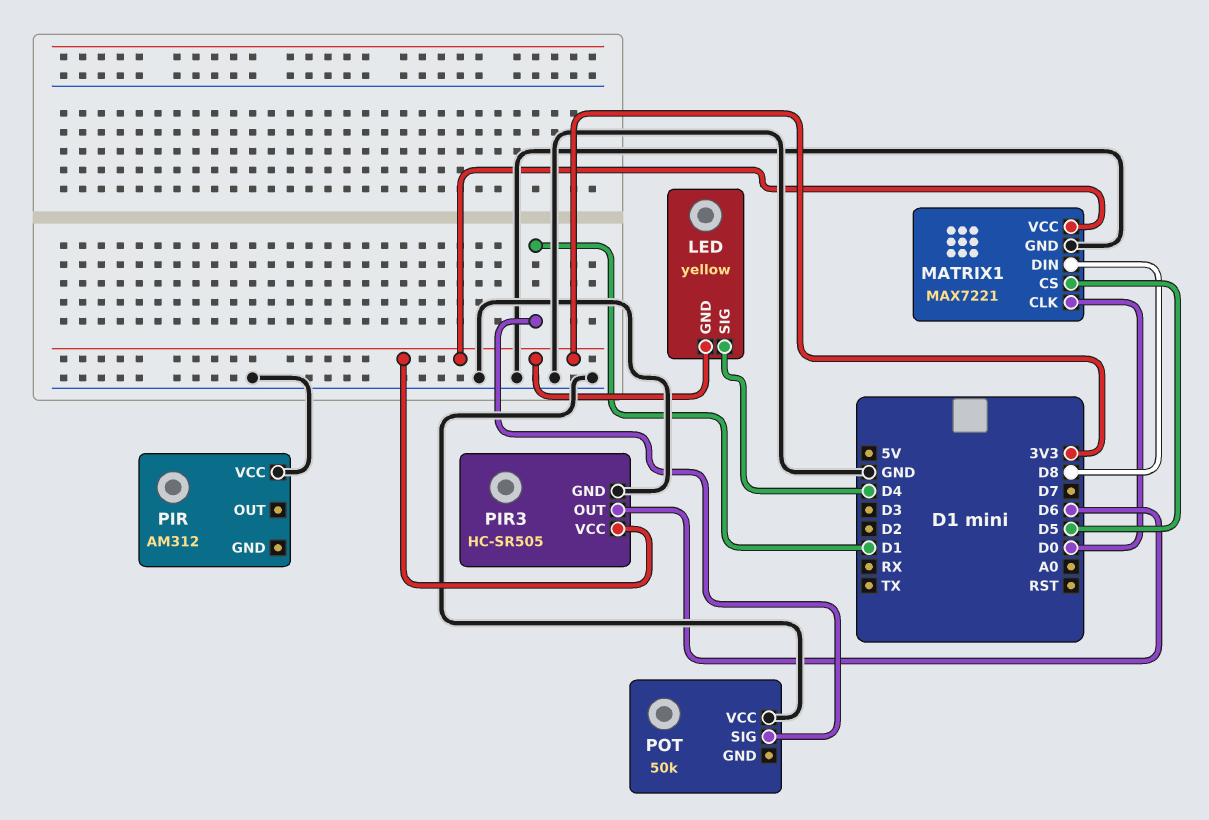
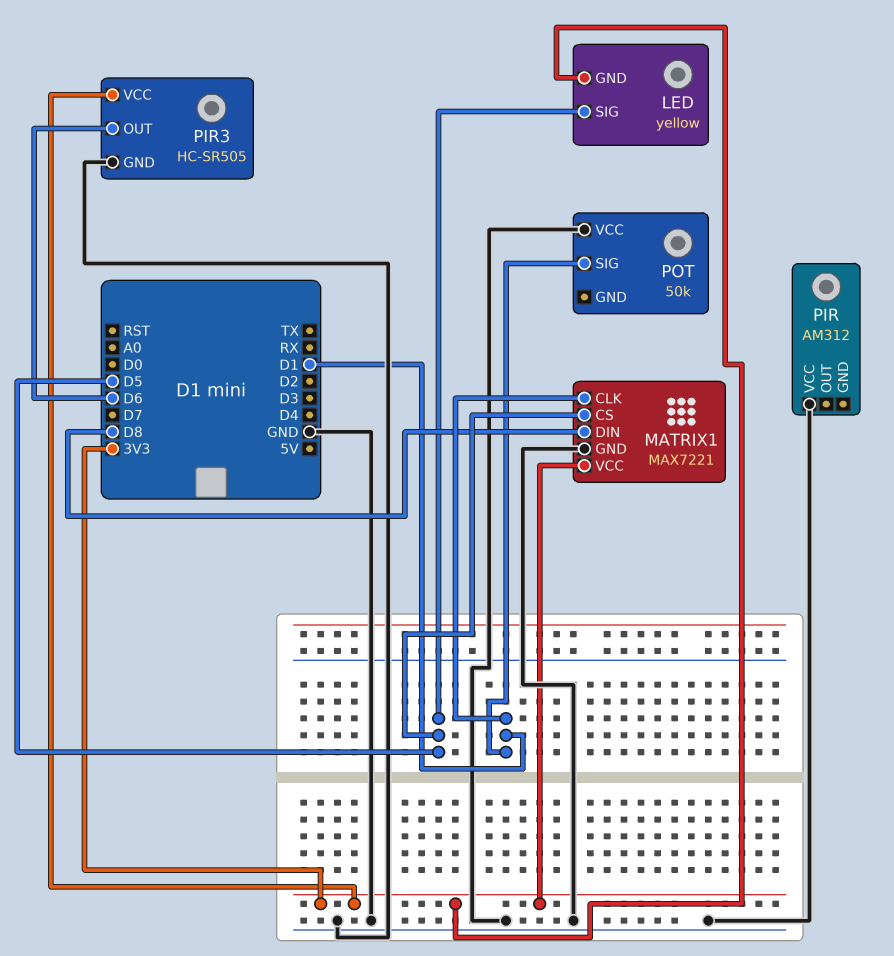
LED pin SIG: D4 -> D5
MATRIX1 pin CLK: D0 -> D1

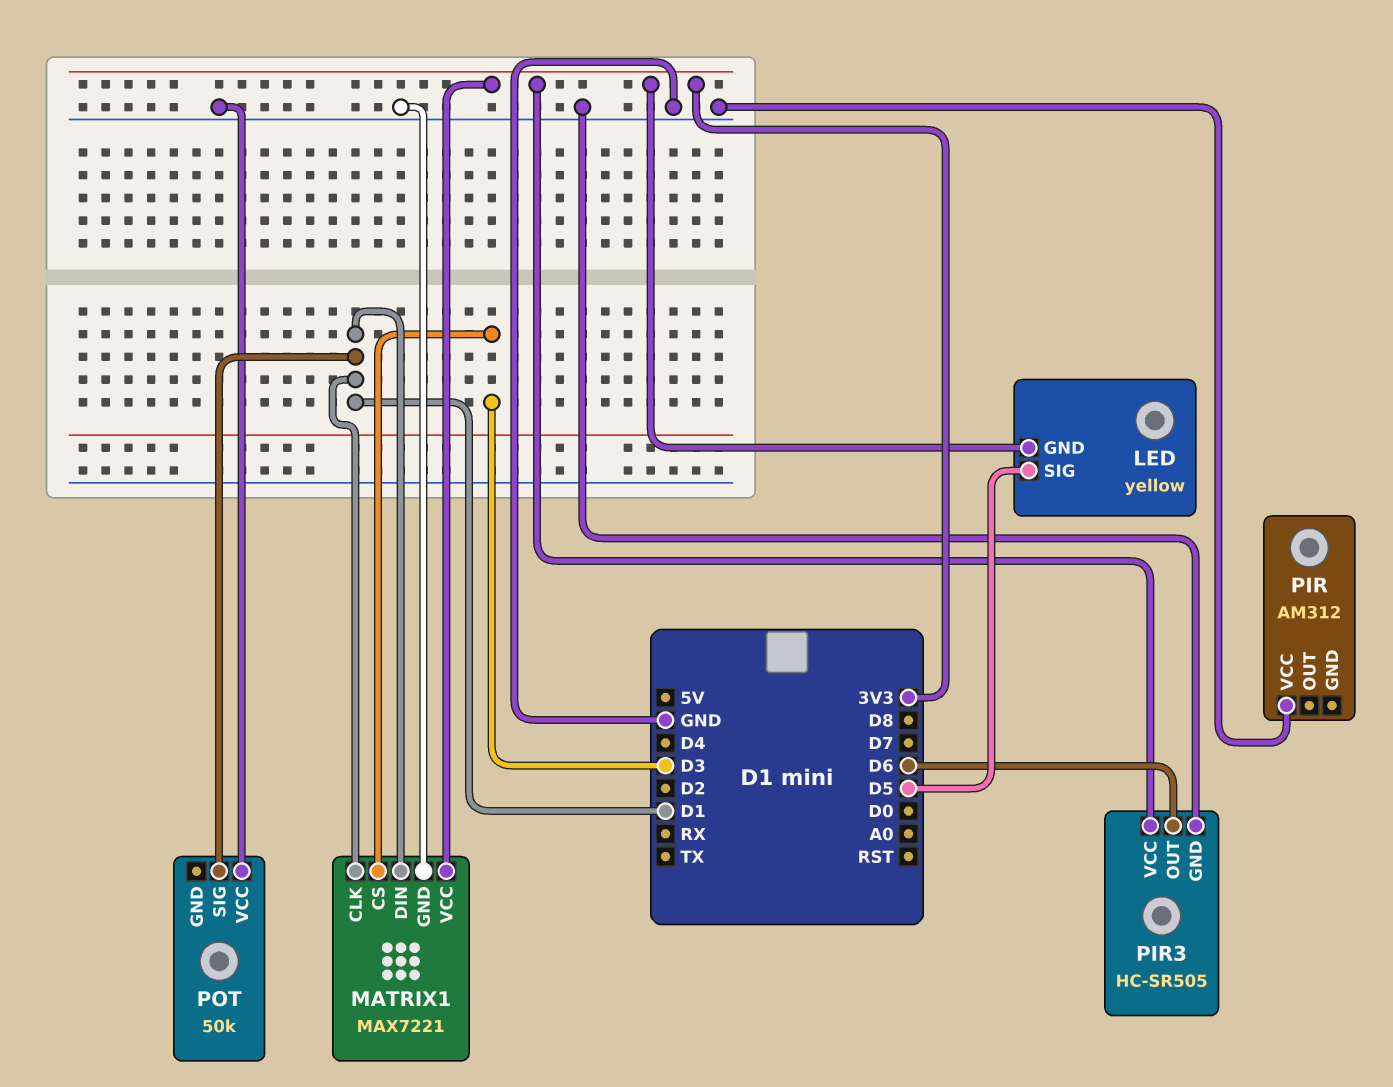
MATRIX1 pin CS: D5 -> D3
MATRIX1 pin DIN: D8 -> D1

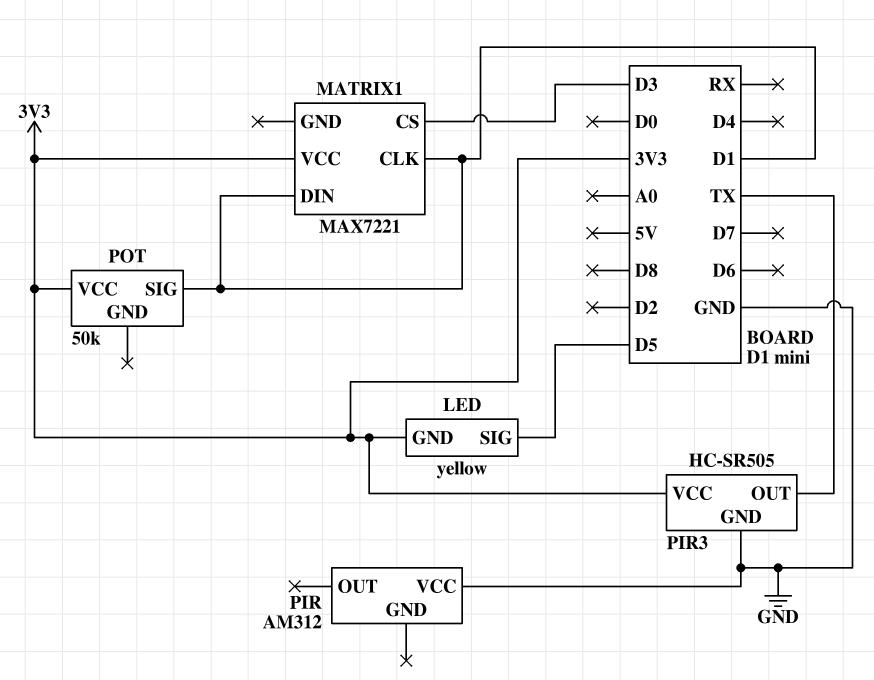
MATRIX1 pin GND: GND -> none
PIR3 pin OUT: D6 -> TX
POT pin VCC: GND -> 3V3

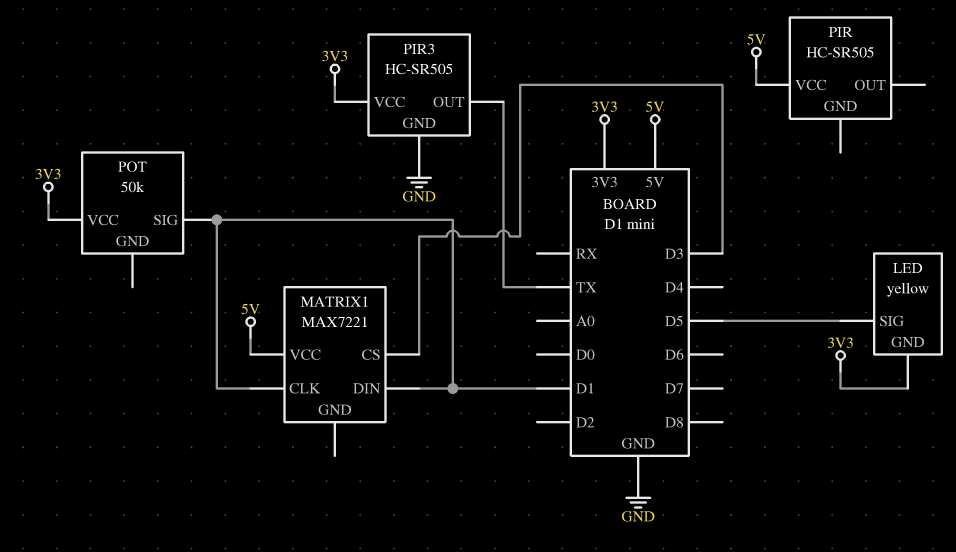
MATRIX1 pin VCC: 3V3 -> 5V
PIR: AM312 -> HC-SR505
PIR pin VCC: GND -> 5V

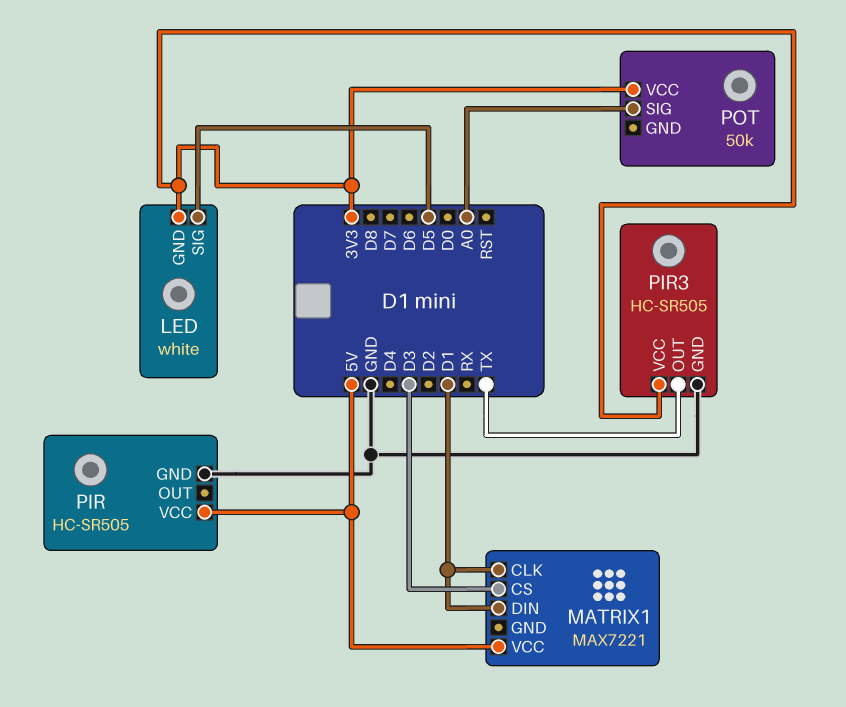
LED: yellow -> white
PIR pin GND: none -> GND
POT pin SIG: D1 -> A0

